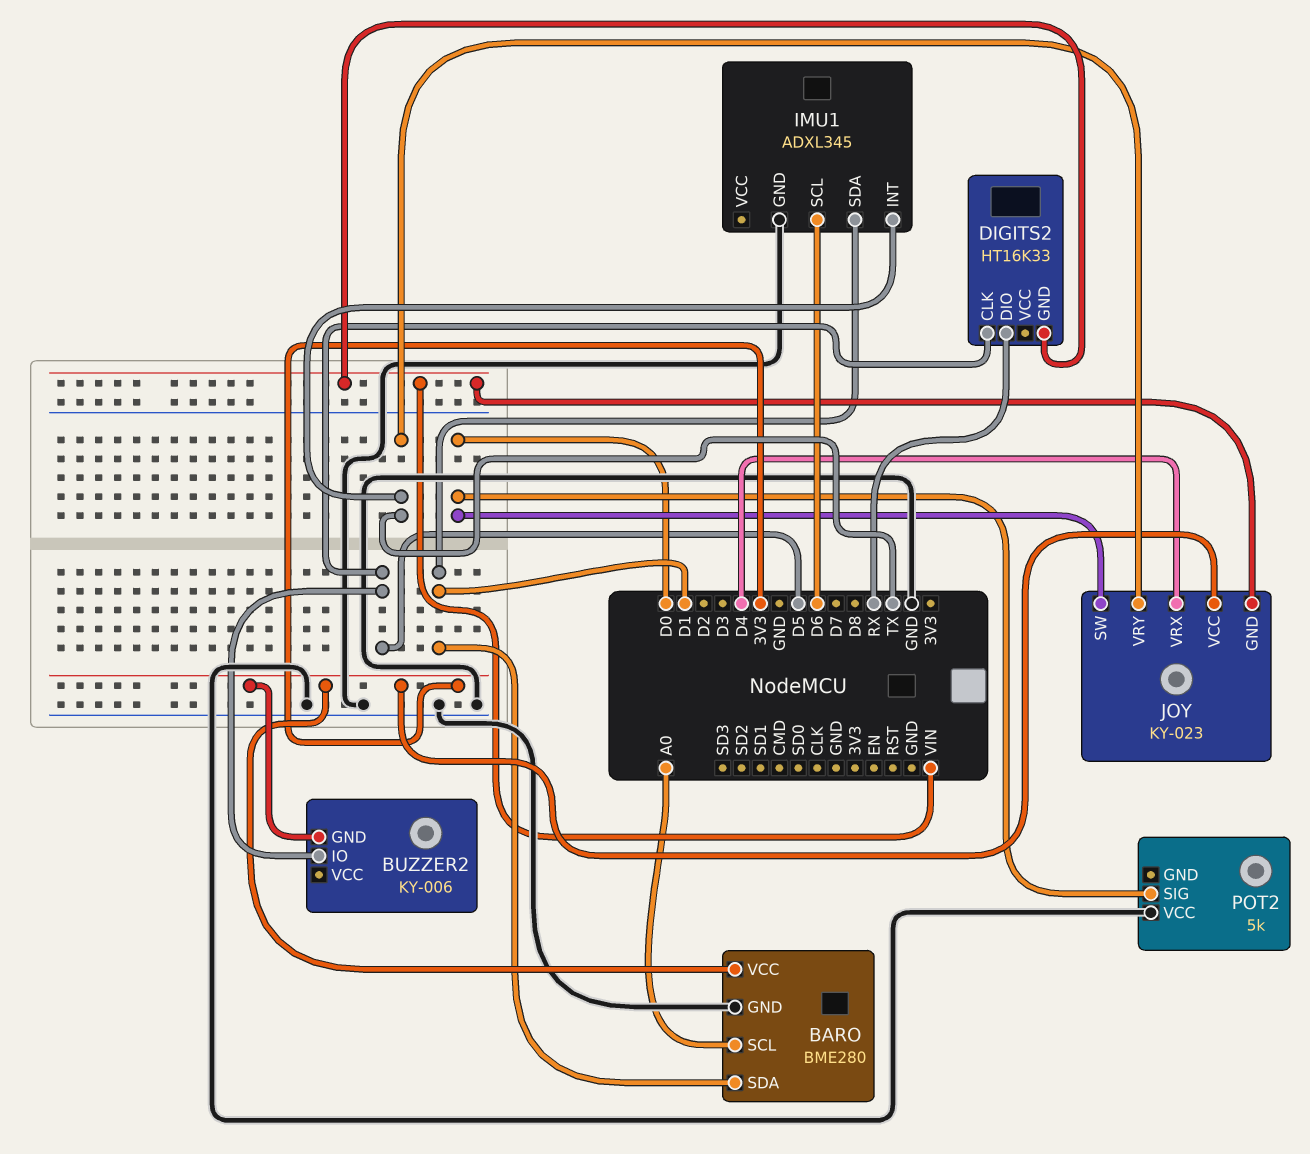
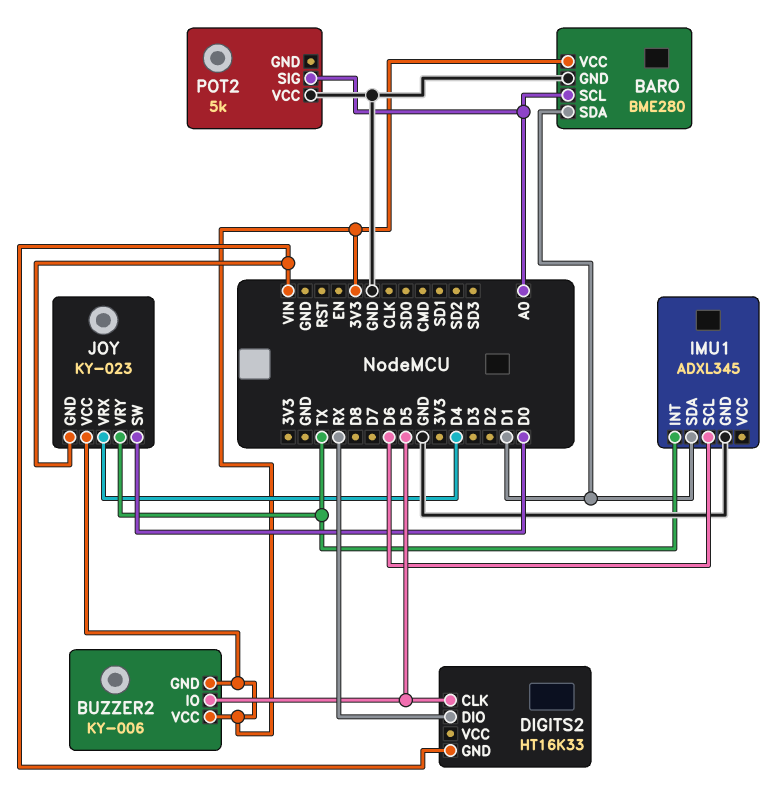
BUZZER2 pin VCC: none -> 3V3
POT2 pin SIG: D0 -> A0

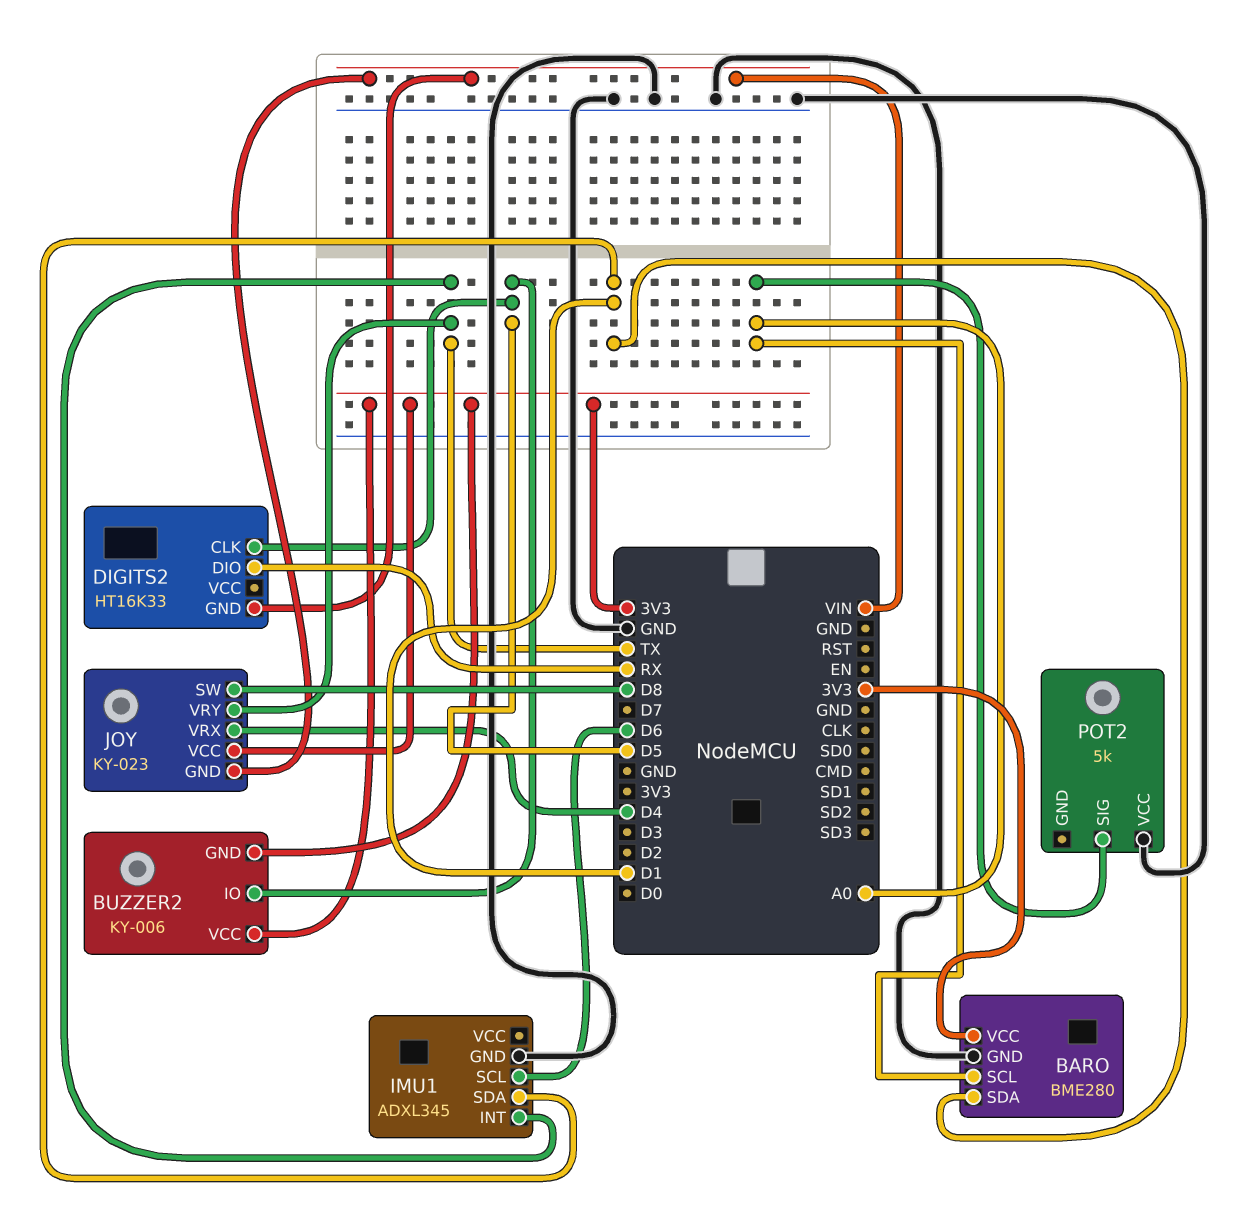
JOY pin SW: D0 -> D8

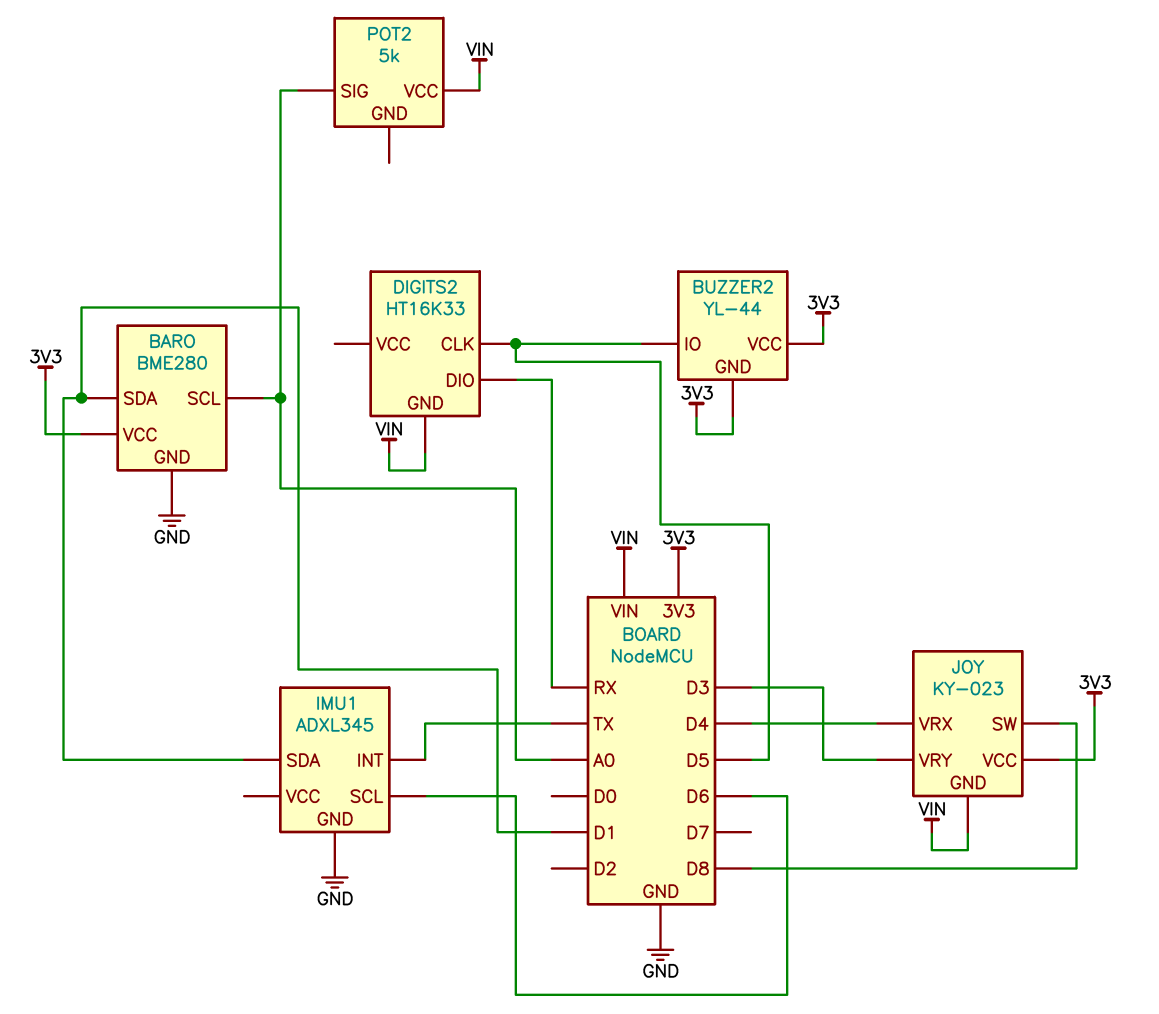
BUZZER2: KY-006 -> YL-44
JOY pin VRY: TX -> D3
POT2 pin VCC: GND -> VIN

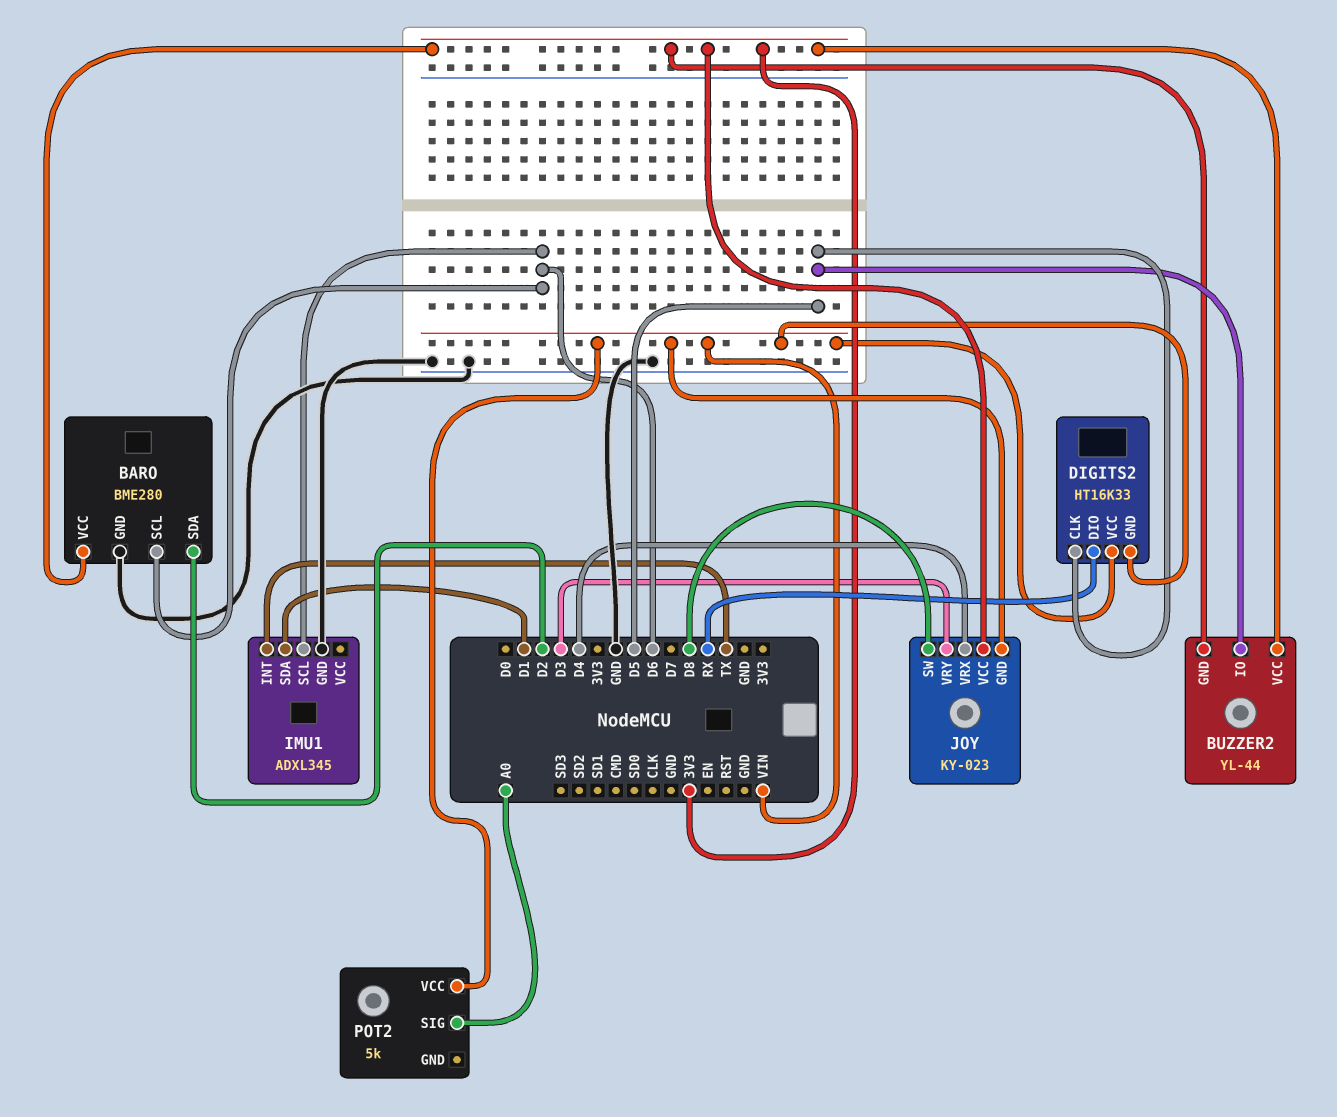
BARO pin SCL: A0 -> D6
BARO pin SDA: D1 -> D2
DIGITS2 pin VCC: none -> VIN

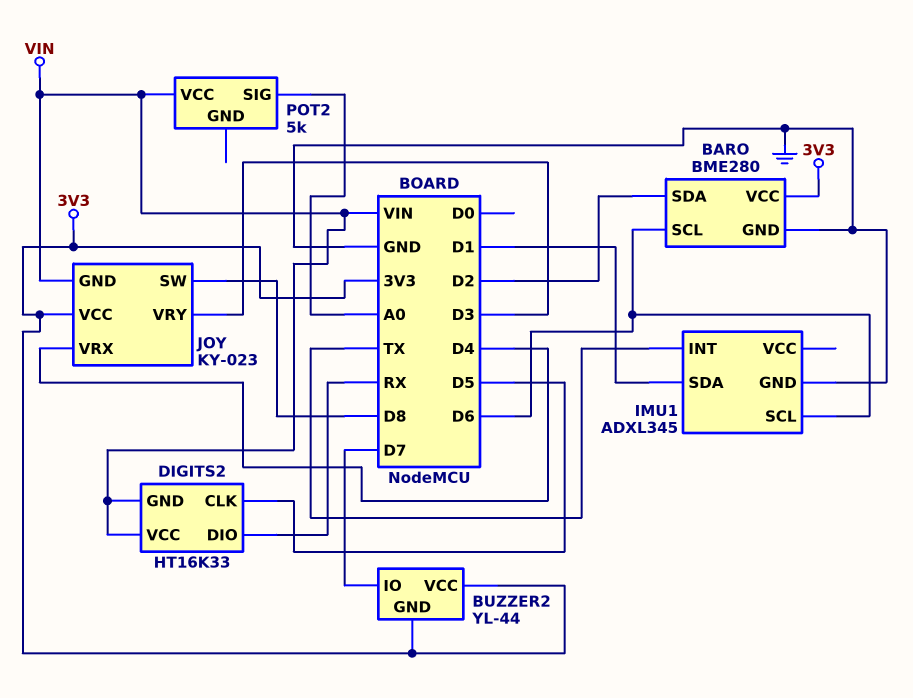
BUZZER2 pin IO: D5 -> D7

